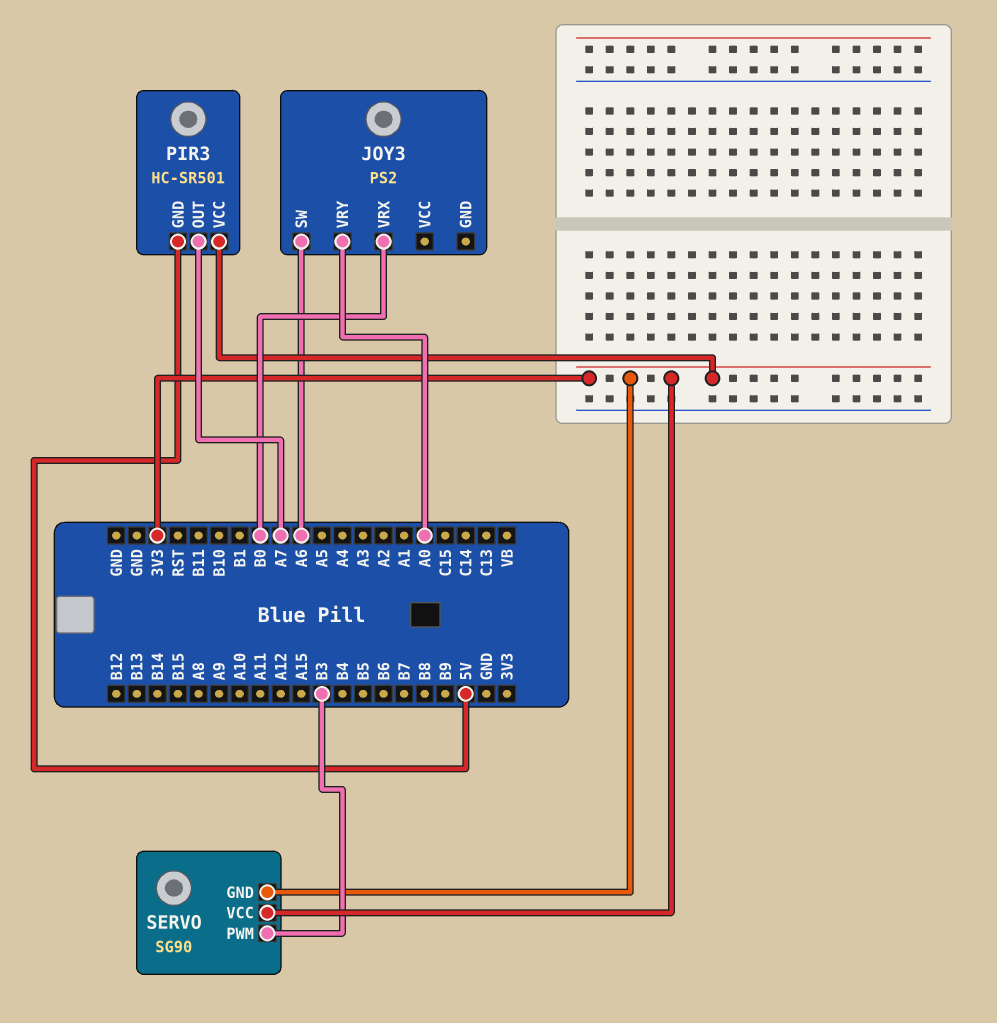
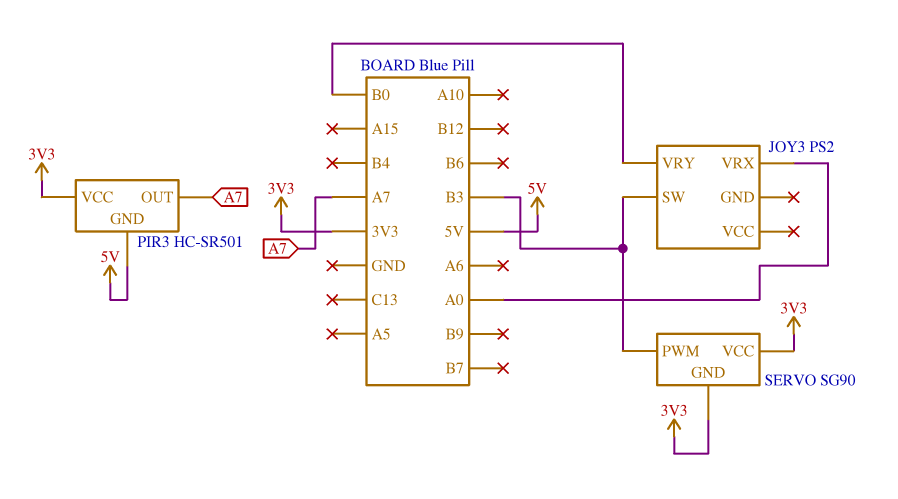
JOY3 pin SW: A6 -> B3
JOY3 pin VRX: B0 -> A0
JOY3 pin VRY: A0 -> B0

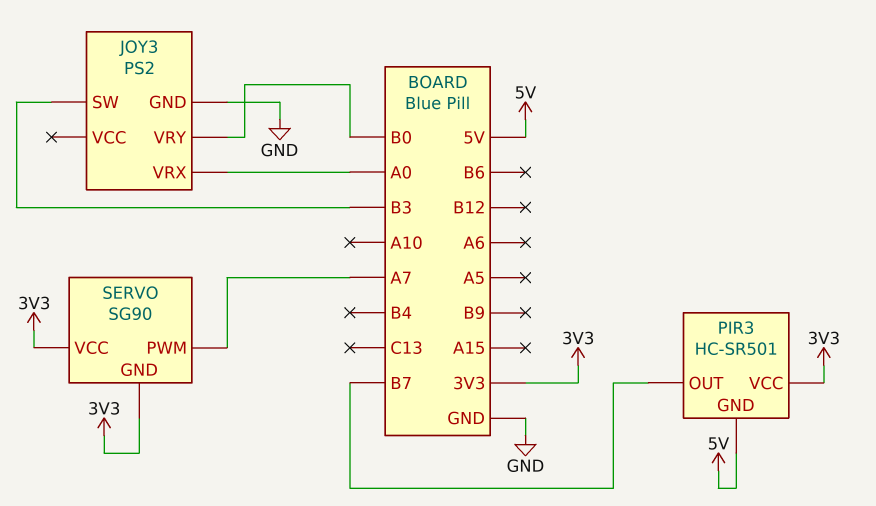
JOY3 pin GND: none -> GND
PIR3 pin OUT: A7 -> B7
SERVO pin PWM: B3 -> A7

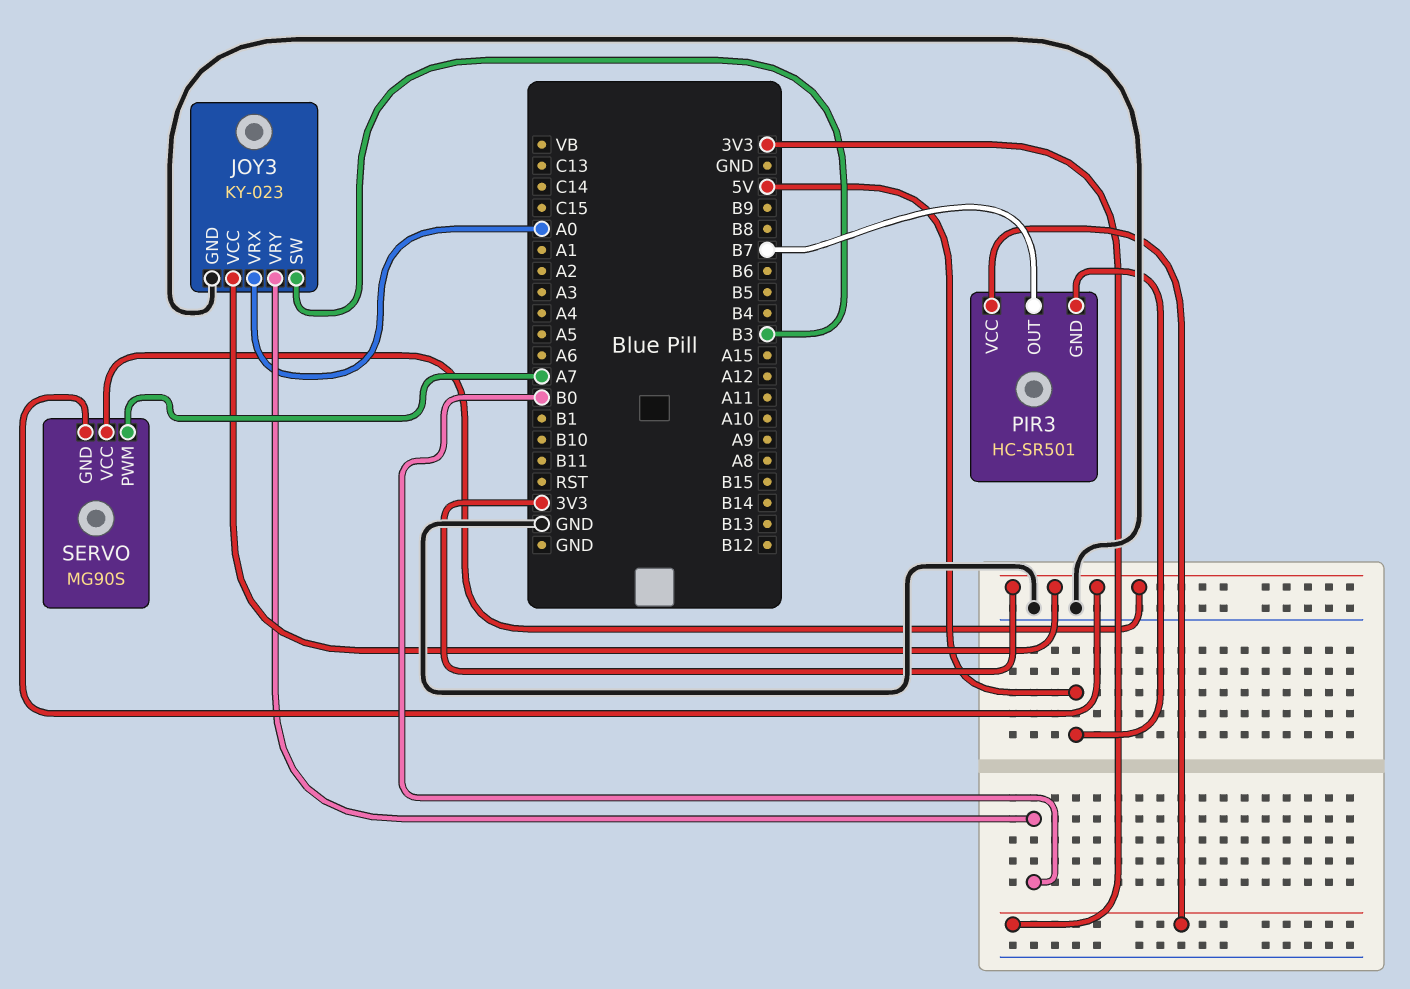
JOY3: PS2 -> KY-023
JOY3 pin VCC: none -> 3V3
SERVO: SG90 -> MG90S

